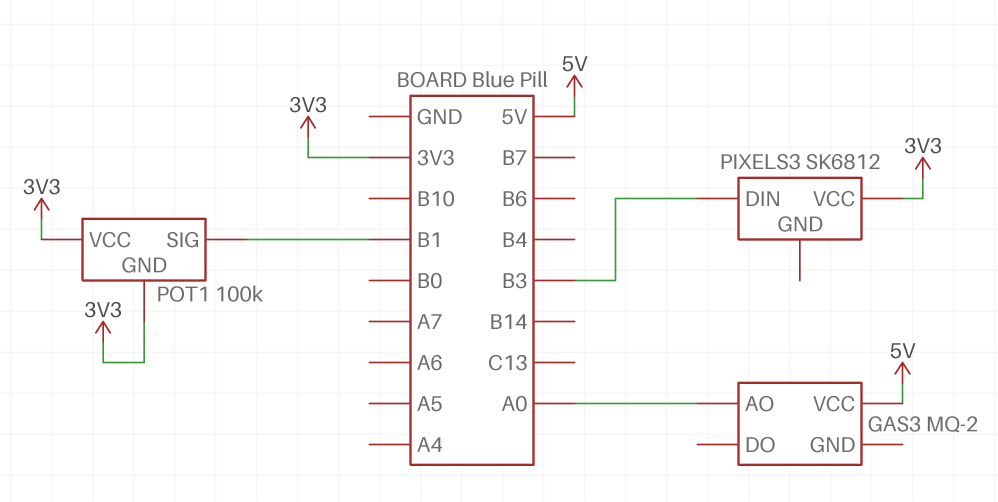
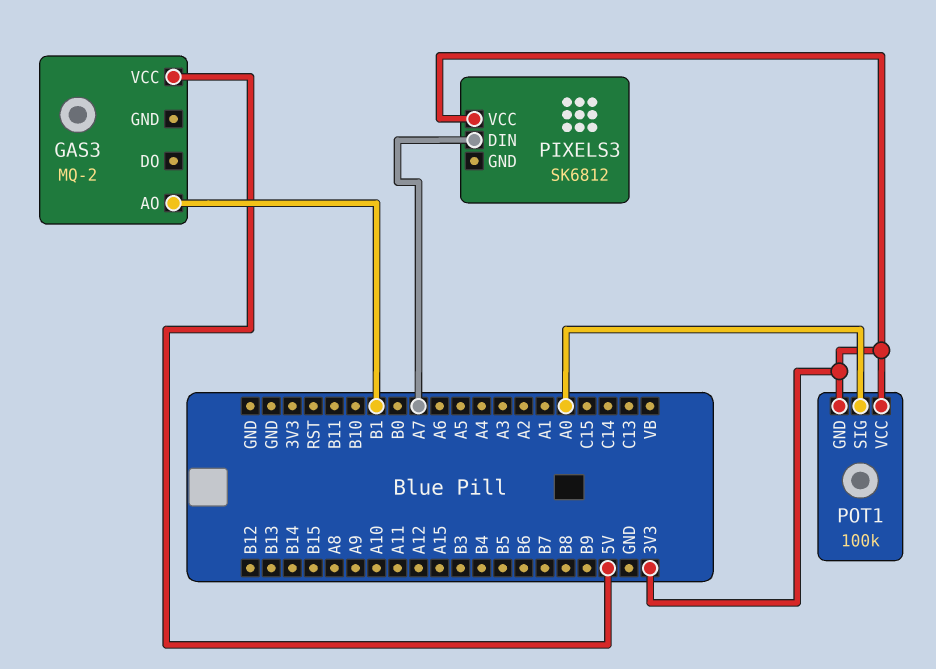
GAS3 pin AO: A0 -> B1
PIXELS3 pin DIN: B3 -> A7
POT1 pin SIG: B1 -> A0

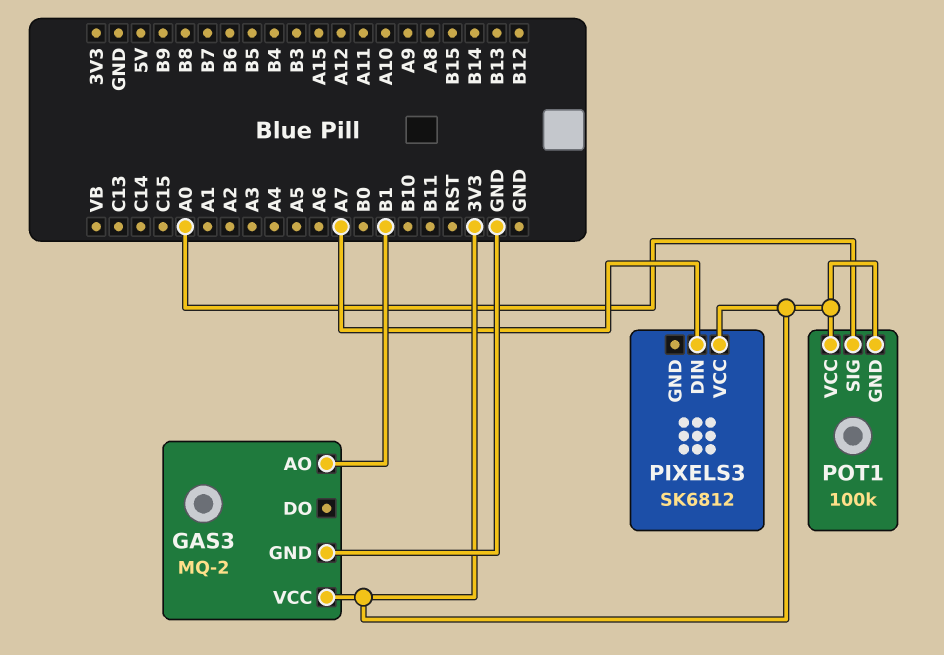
GAS3 pin GND: none -> GND
GAS3 pin VCC: 5V -> 3V3

